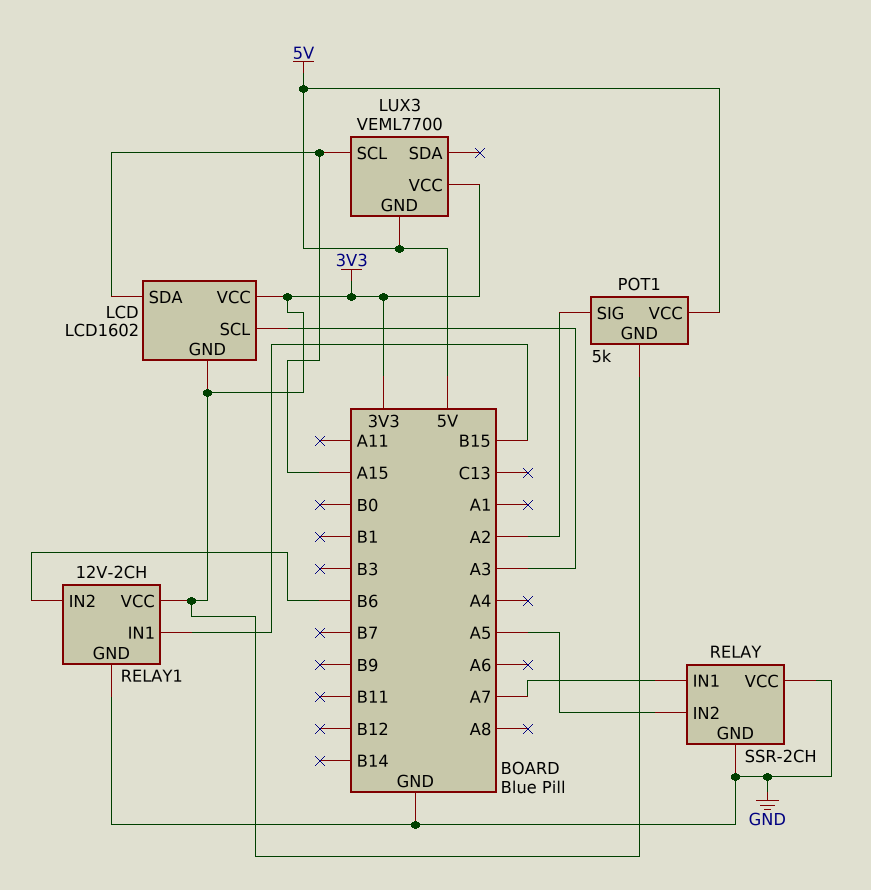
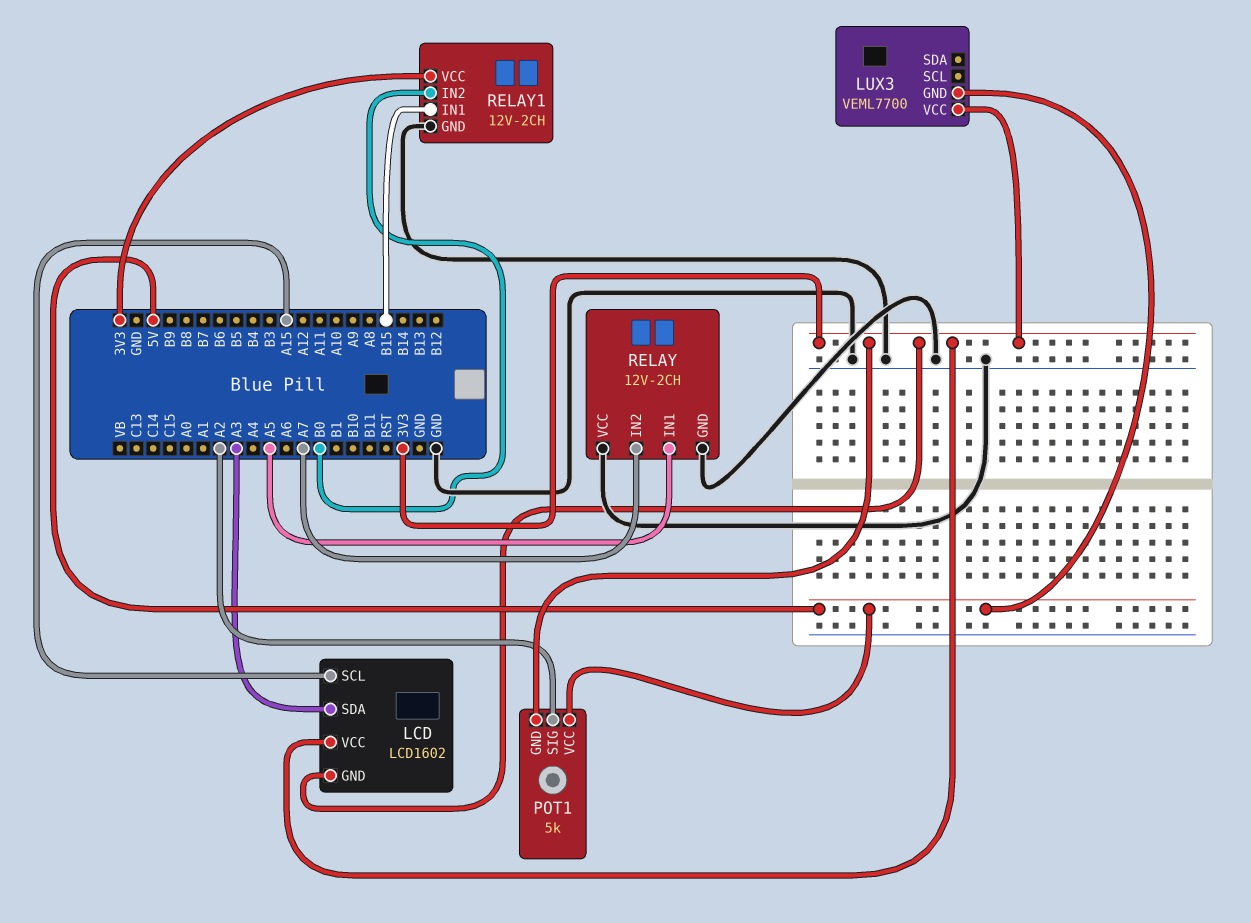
LCD pin SCL: A3 -> A15
LCD pin SDA: A15 -> A3
LUX3 pin SCL: A15 -> none
RELAY: SSR-2CH -> 12V-2CH
RELAY pin IN1: A7 -> A5
RELAY pin IN2: A5 -> A7
RELAY1 pin IN2: B6 -> B0

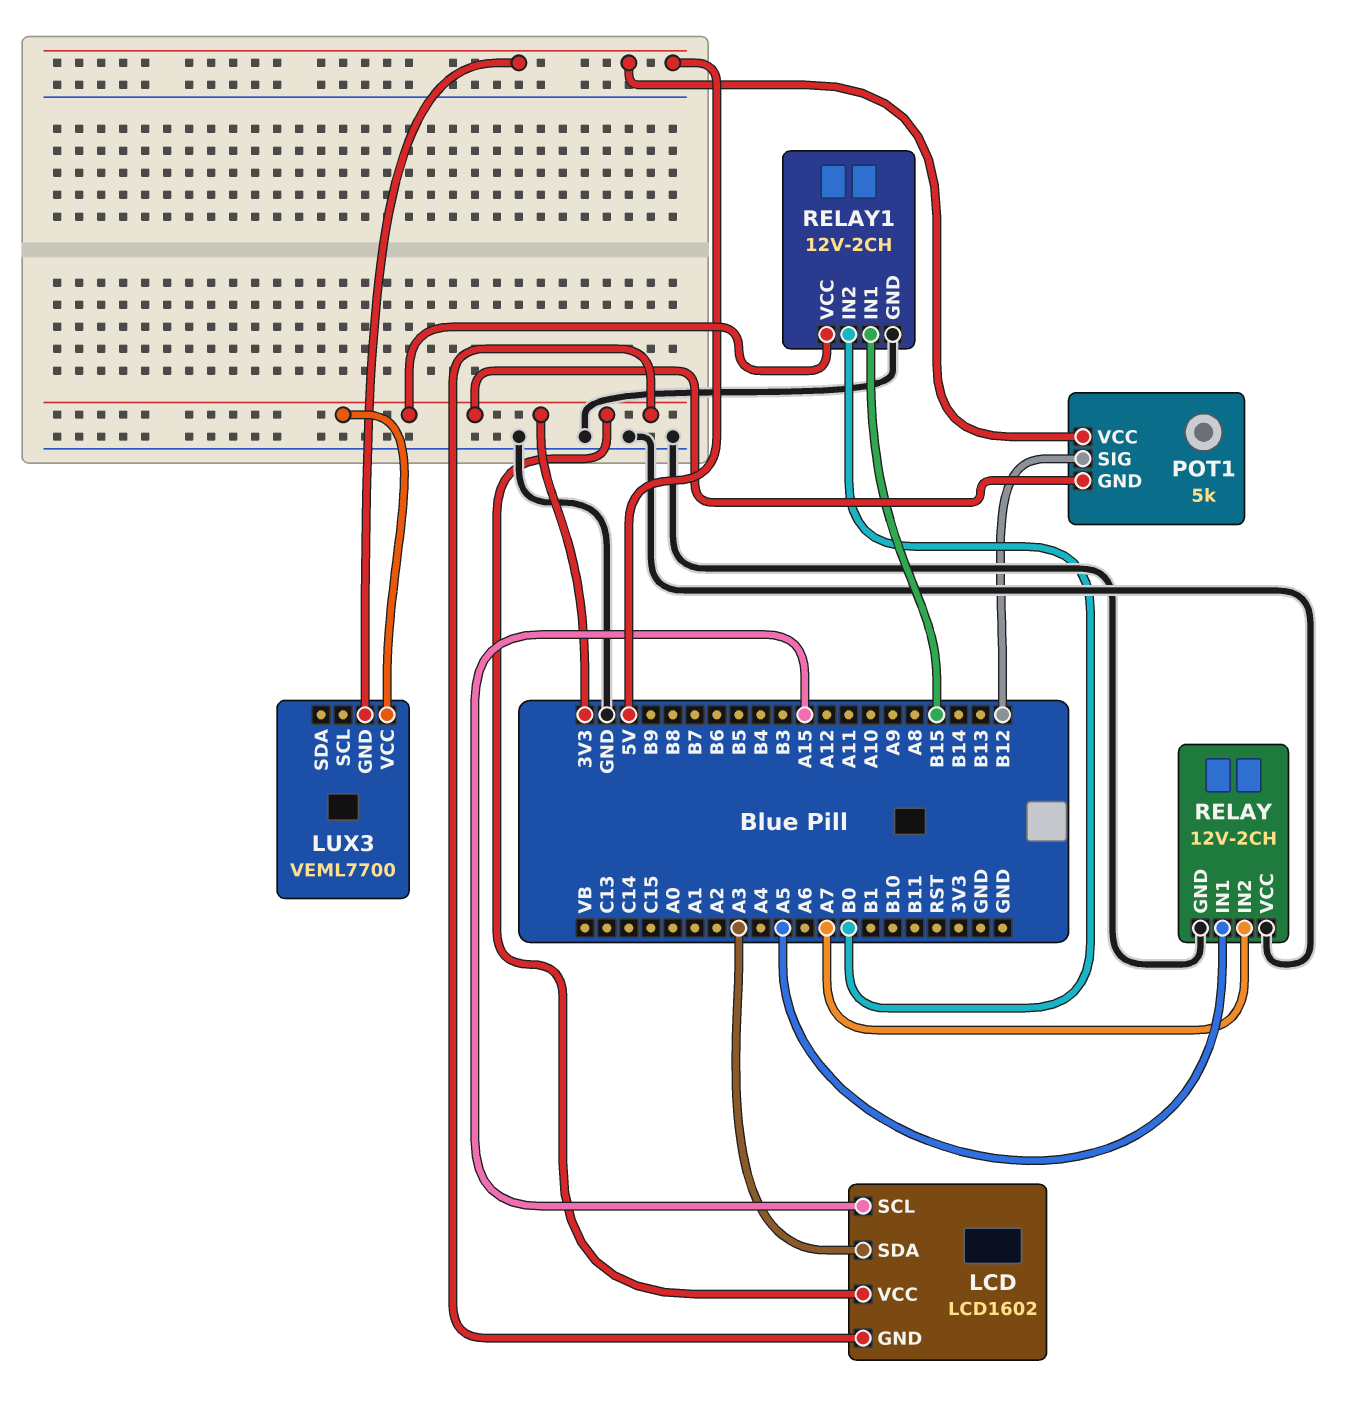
POT1 pin SIG: A2 -> B12

